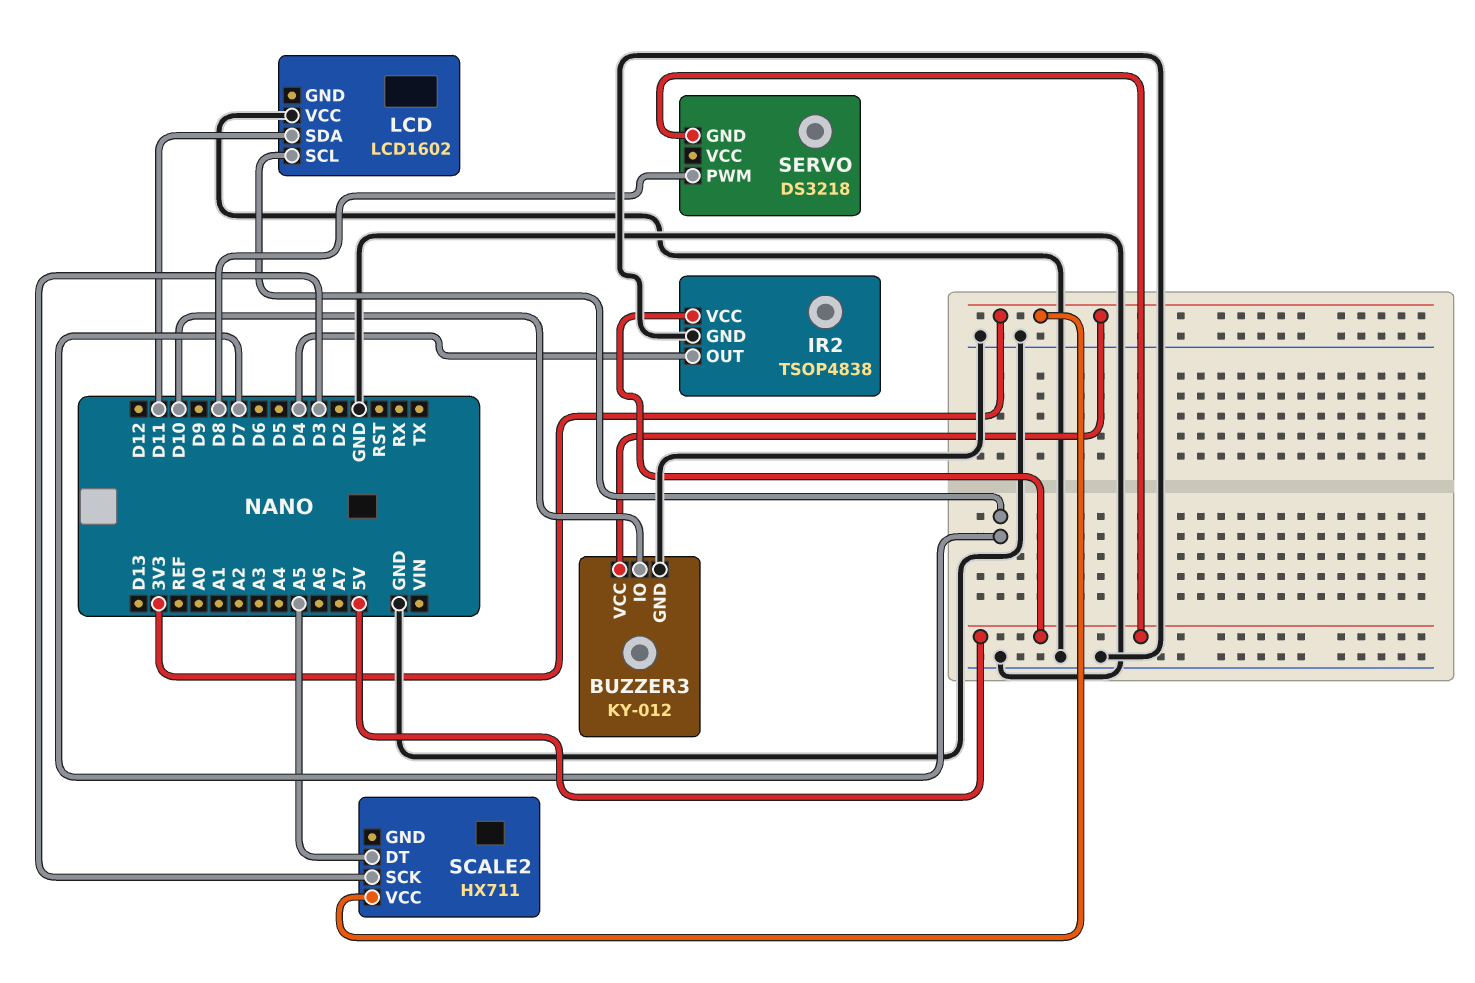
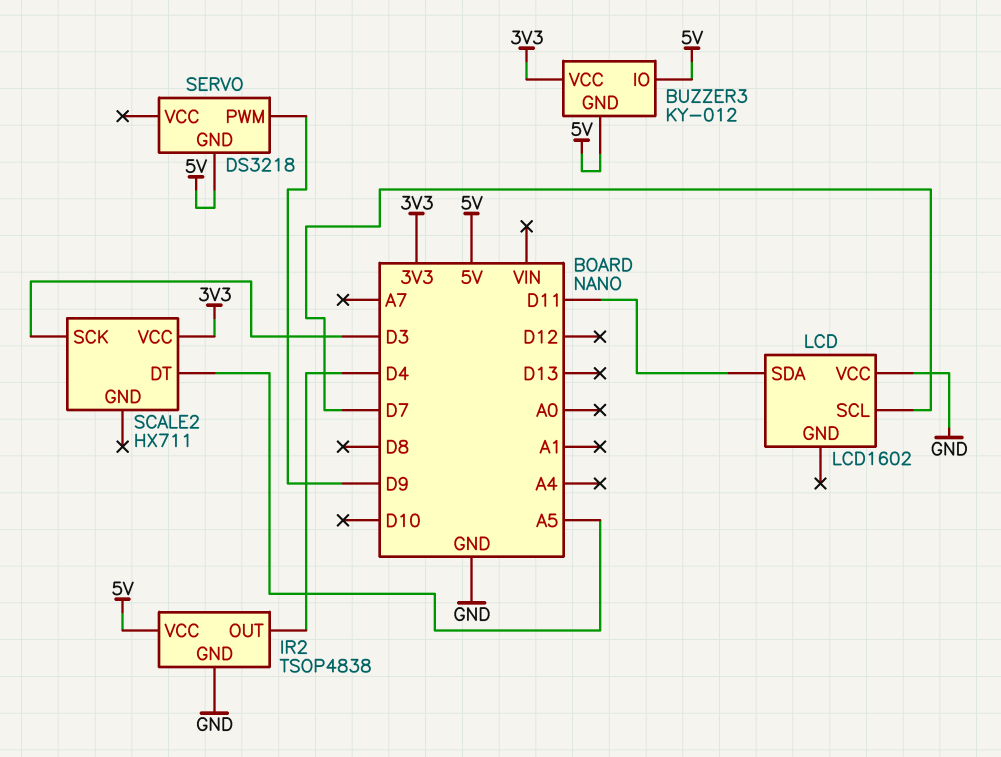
BUZZER3 pin GND: GND -> 5V
BUZZER3 pin IO: D10 -> 5V
SERVO pin PWM: D8 -> D9

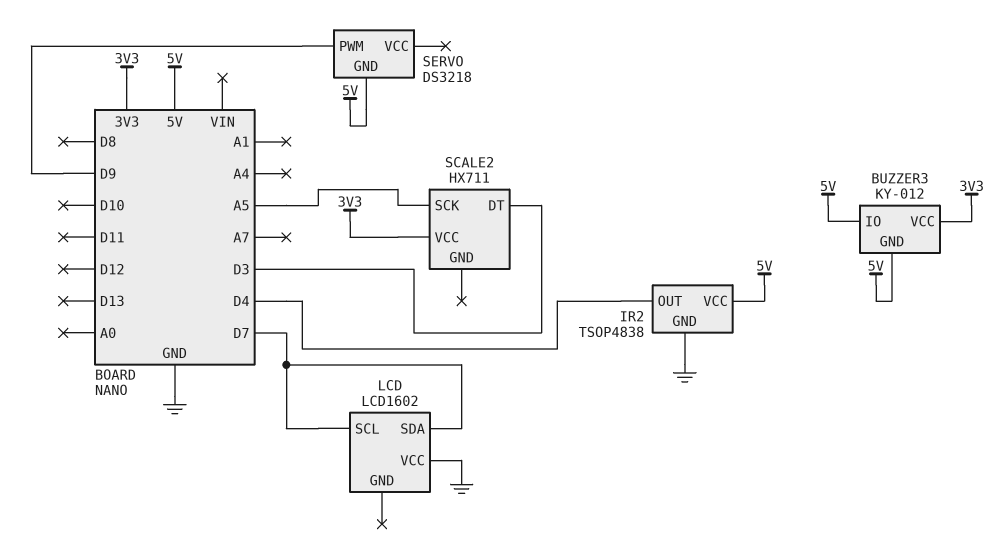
LCD pin SDA: D11 -> D7
SCALE2 pin DT: A5 -> D3
SCALE2 pin SCK: D3 -> A5

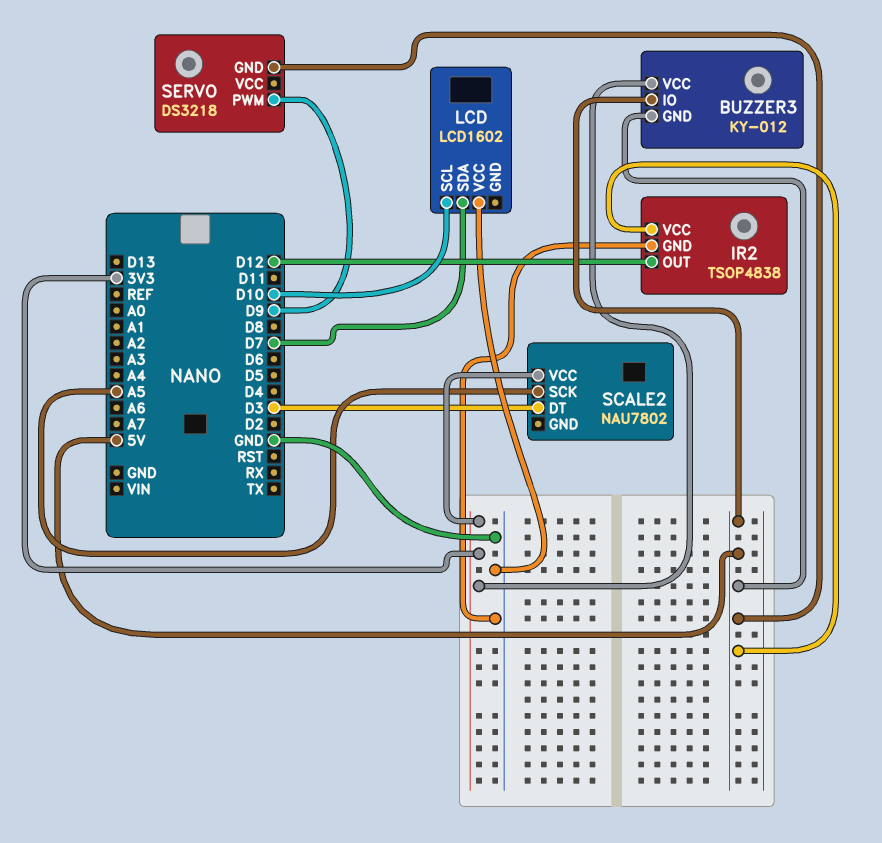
IR2 pin OUT: D4 -> D12
LCD pin SCL: D7 -> D10
SCALE2: HX711 -> NAU7802

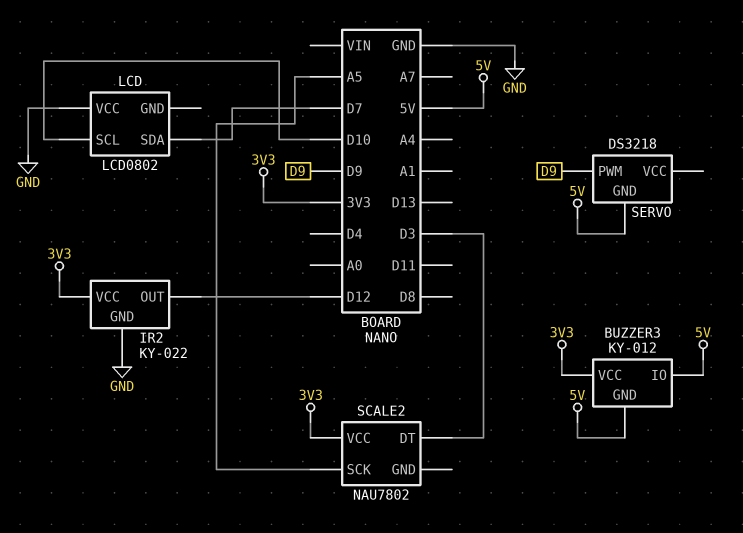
IR2: TSOP4838 -> KY-022
IR2 pin VCC: 5V -> 3V3
LCD: LCD1602 -> LCD0802

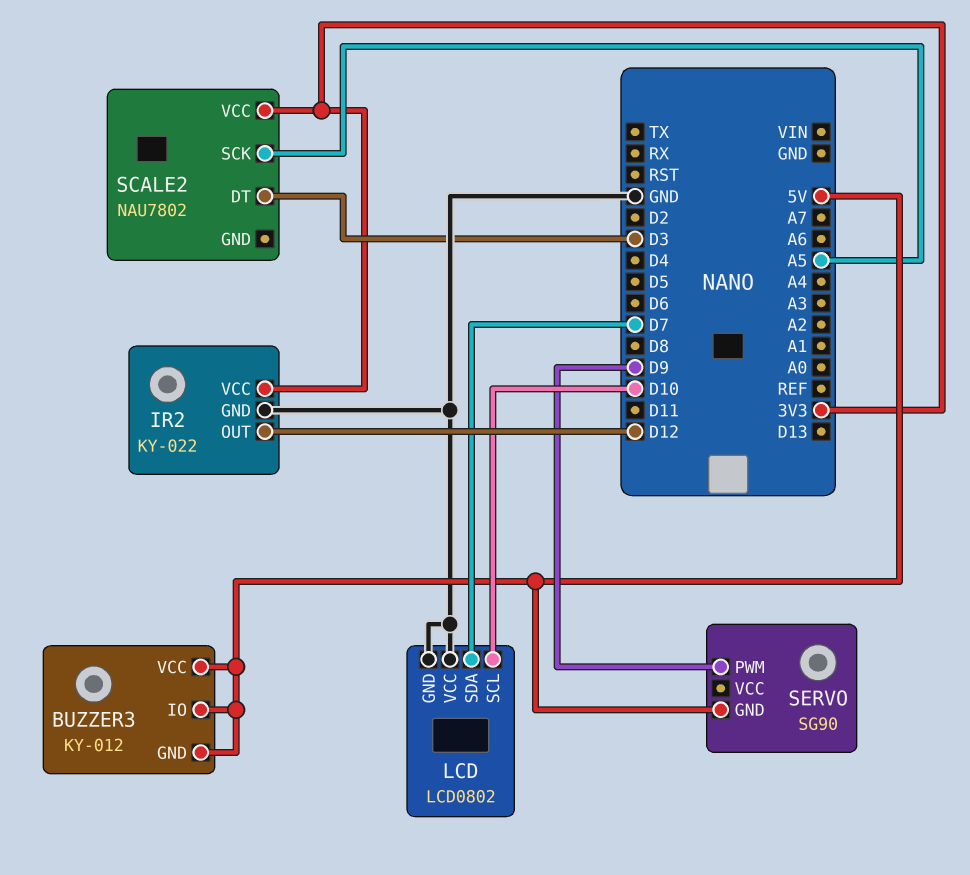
BUZZER3 pin VCC: 3V3 -> 5V
LCD pin GND: none -> GND
SERVO: DS3218 -> SG90

